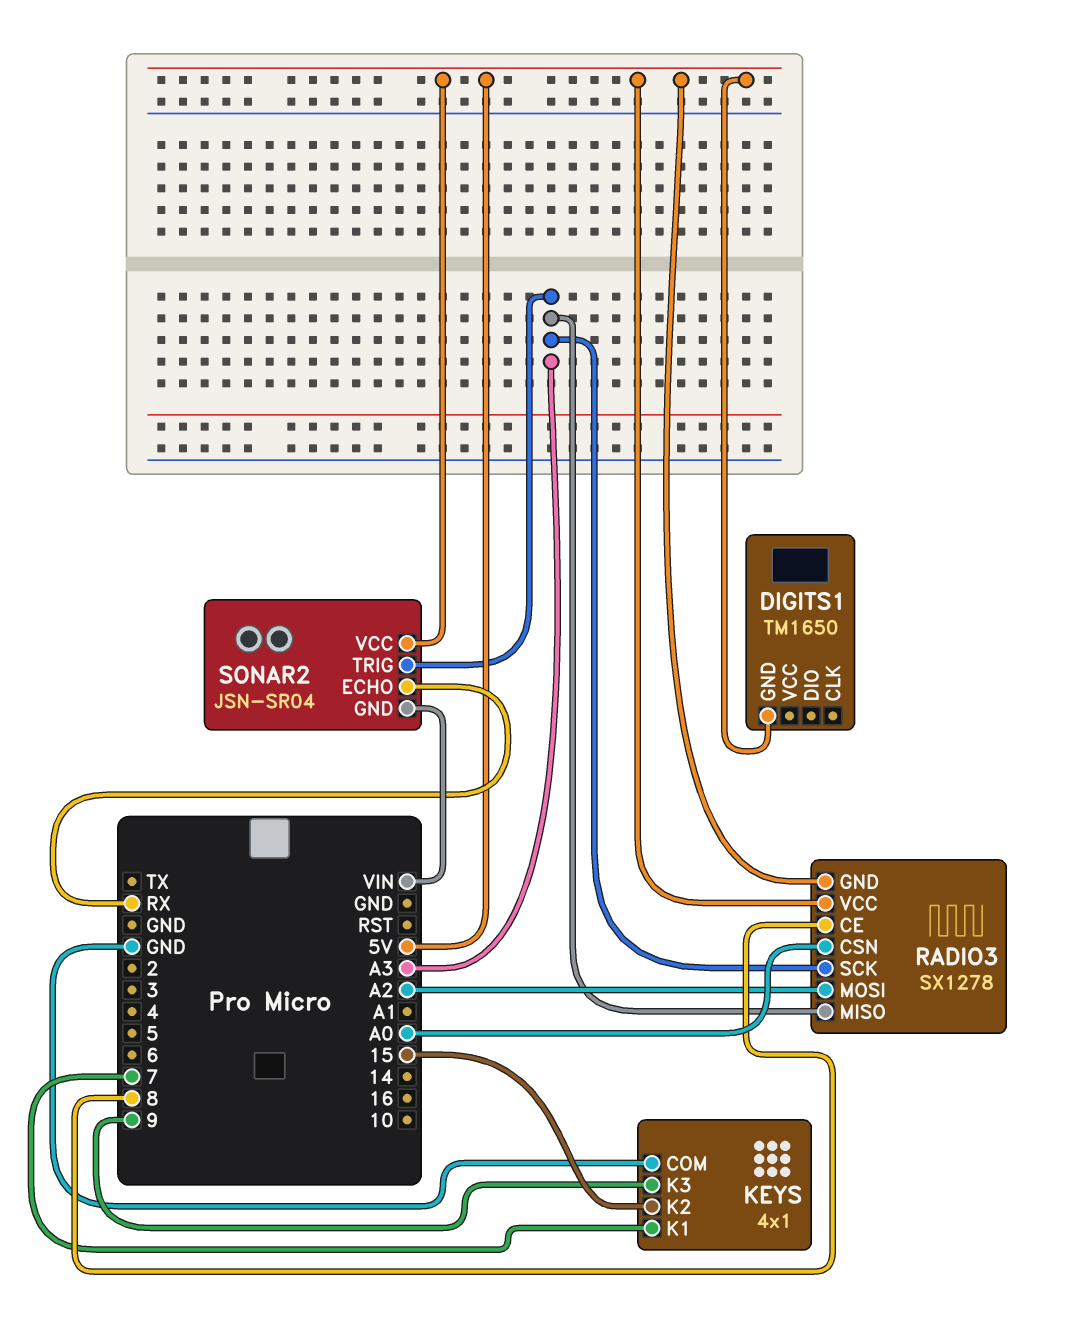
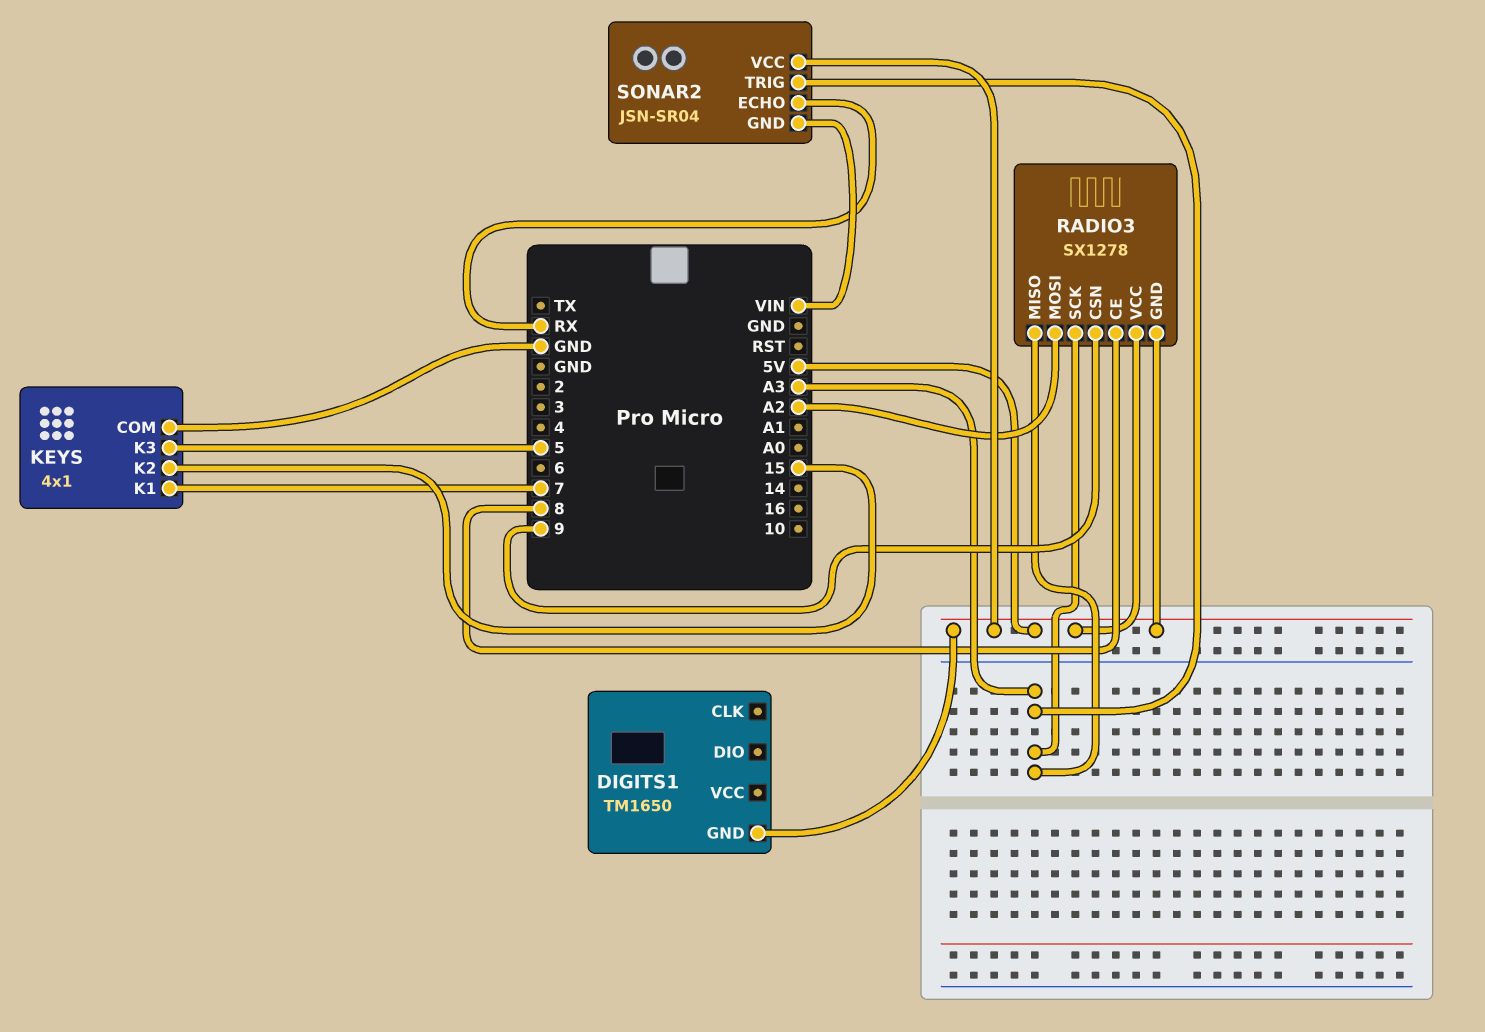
KEYS pin K3: 9 -> 5
RADIO3 pin CSN: A0 -> 9

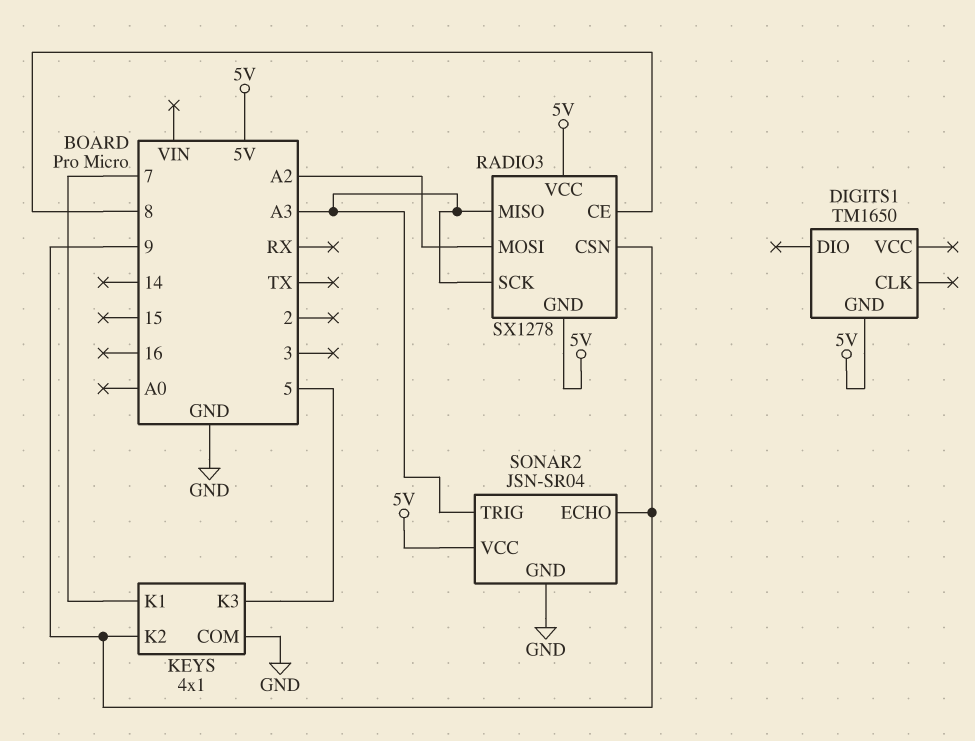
KEYS pin K2: 15 -> 9
SONAR2 pin ECHO: RX -> 9
SONAR2 pin GND: VIN -> GND

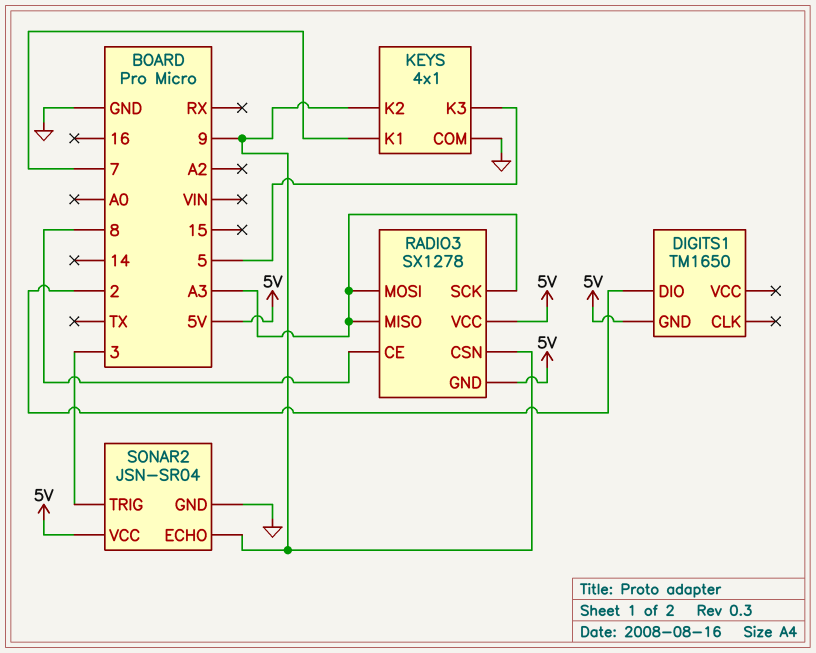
DIGITS1 pin DIO: none -> 2
RADIO3 pin MOSI: A2 -> A3
SONAR2 pin TRIG: A3 -> 3

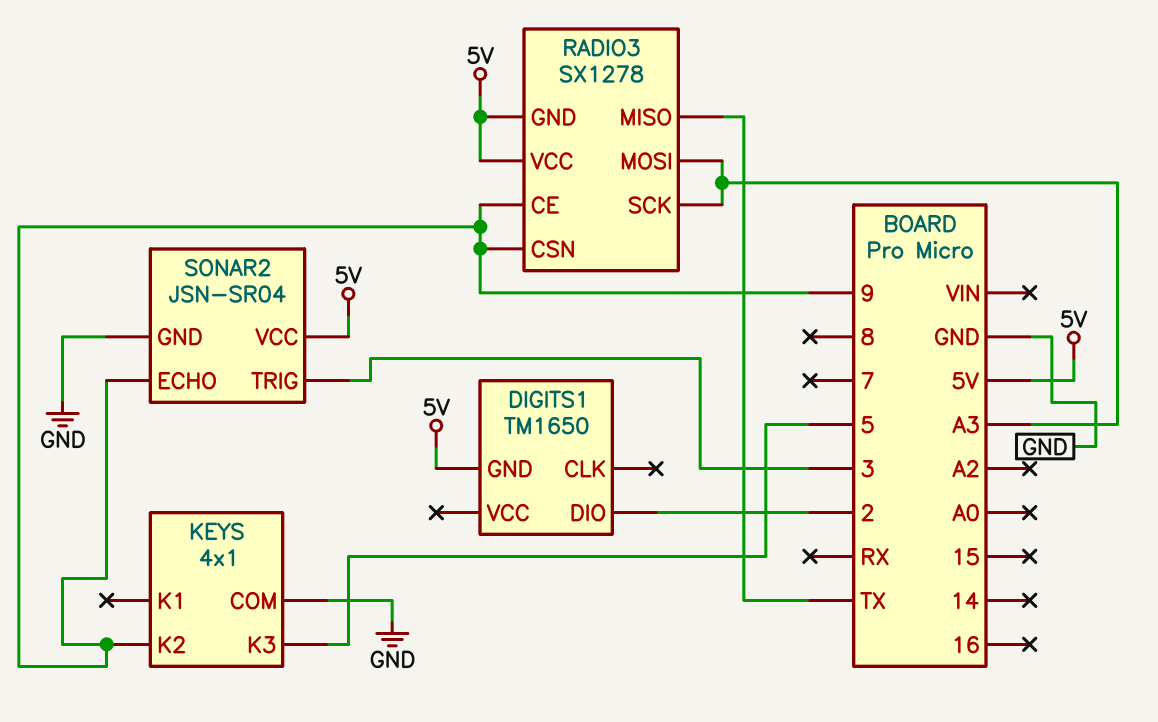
KEYS pin K1: 7 -> none
RADIO3 pin CE: 8 -> 9
RADIO3 pin MISO: A3 -> TX

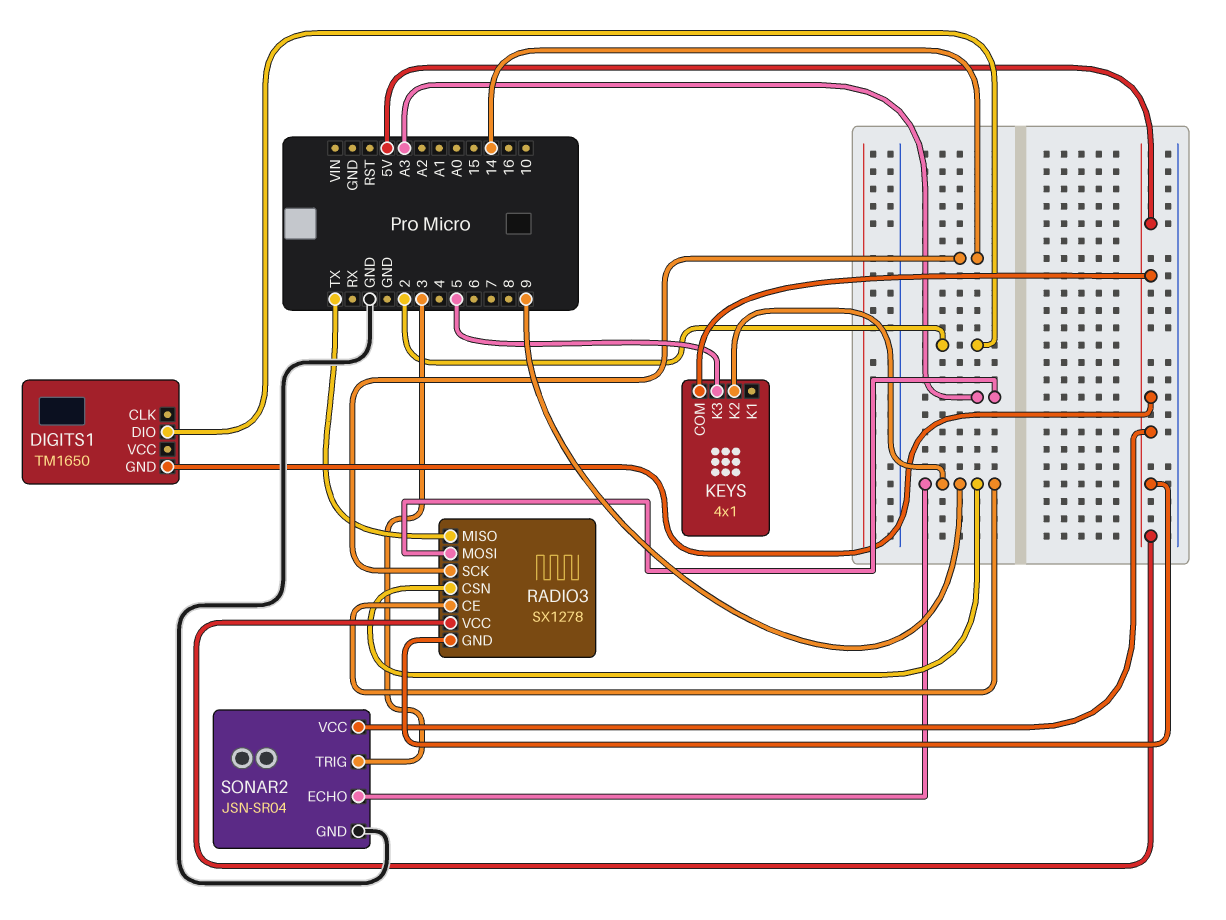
KEYS pin COM: GND -> 5V
RADIO3 pin SCK: A3 -> 14

